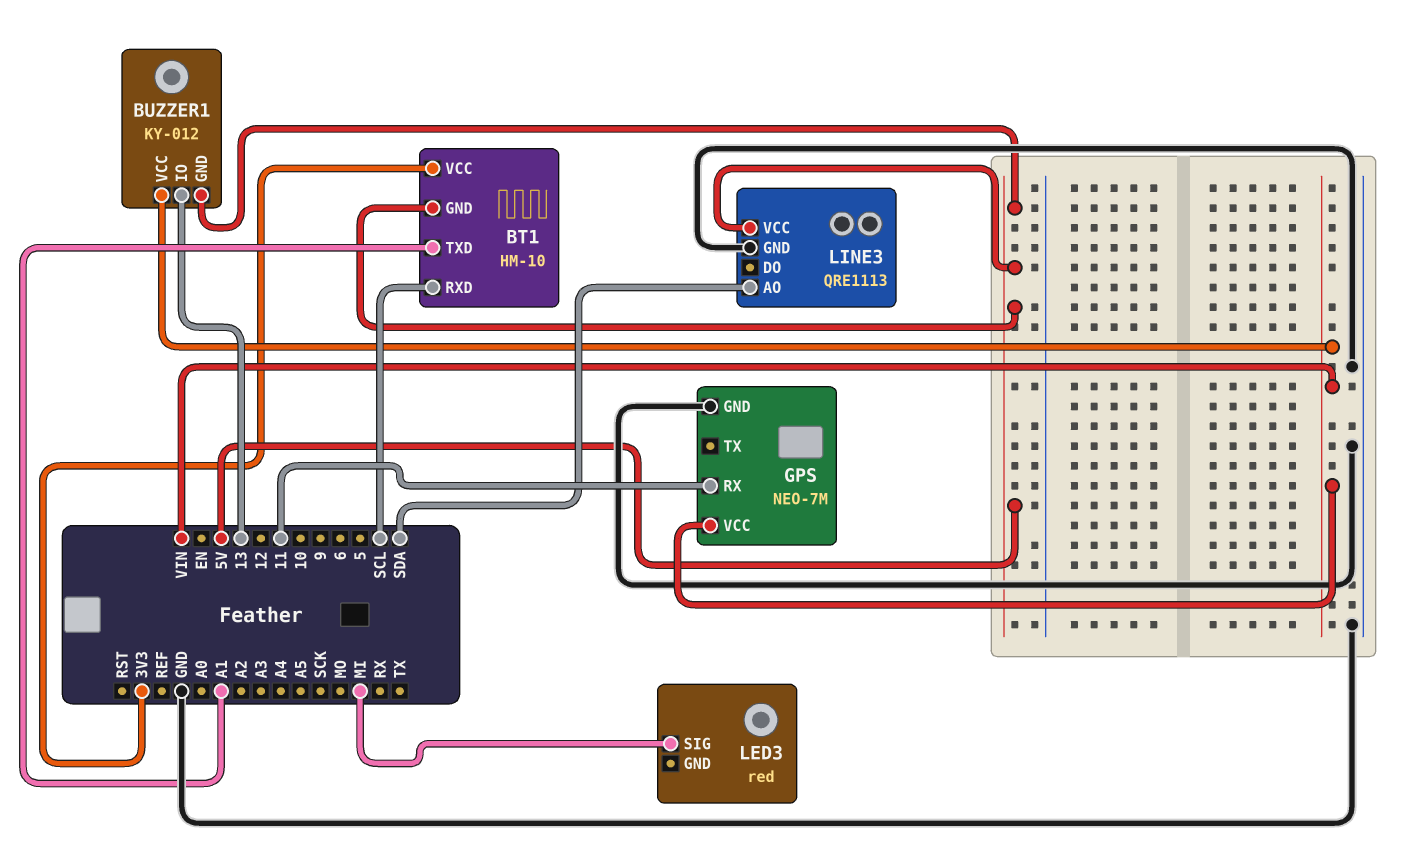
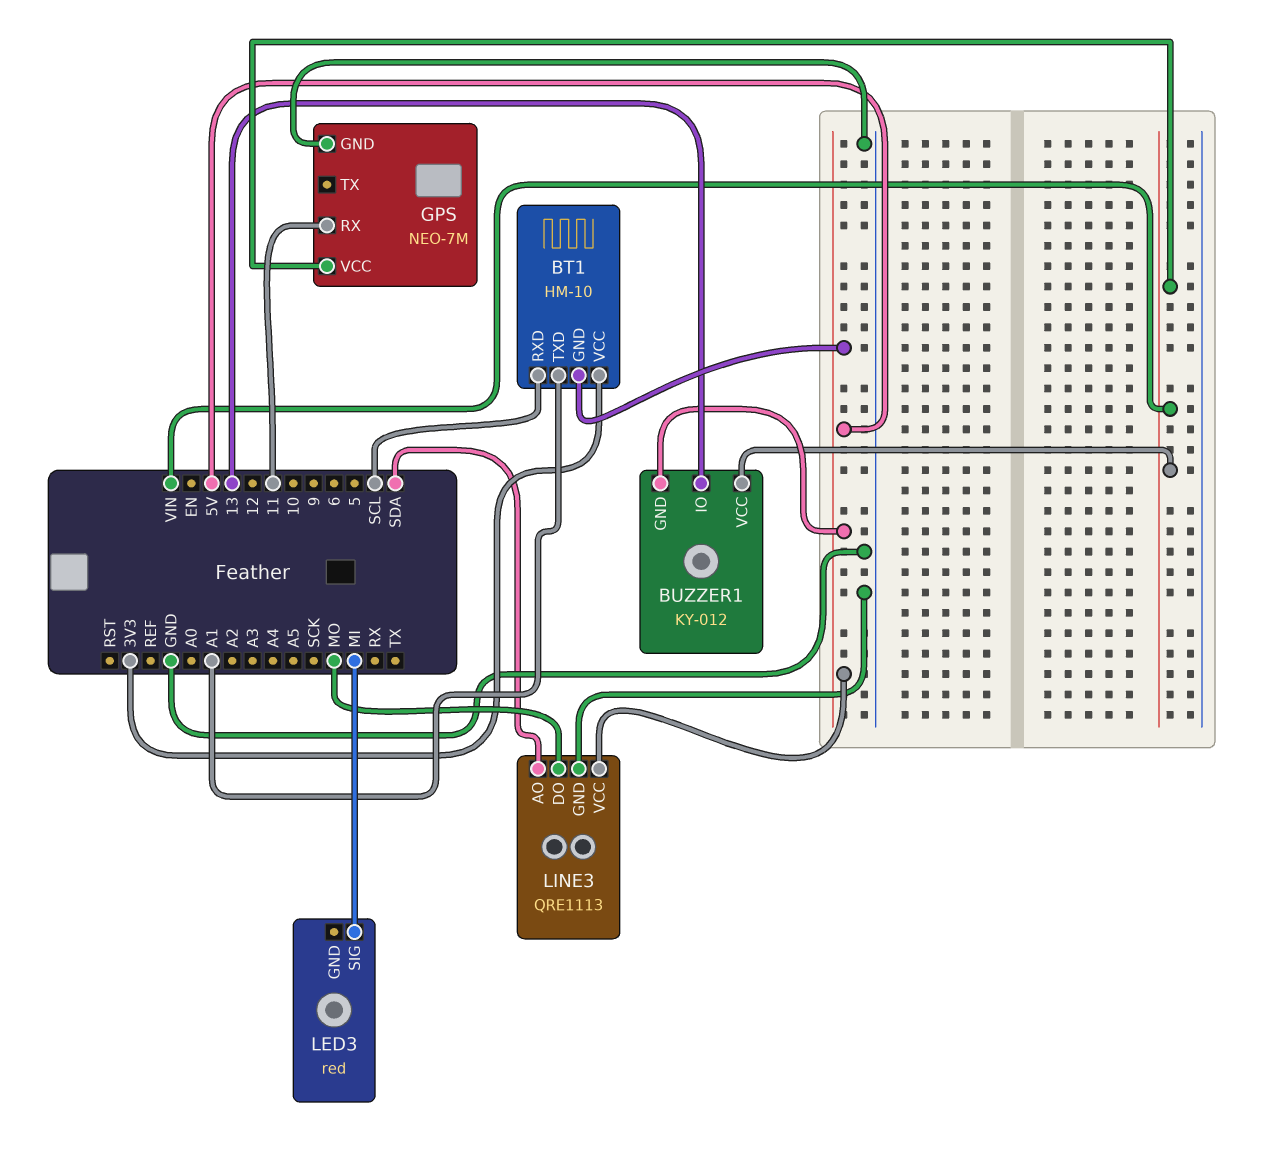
LINE3 pin DO: none -> MO

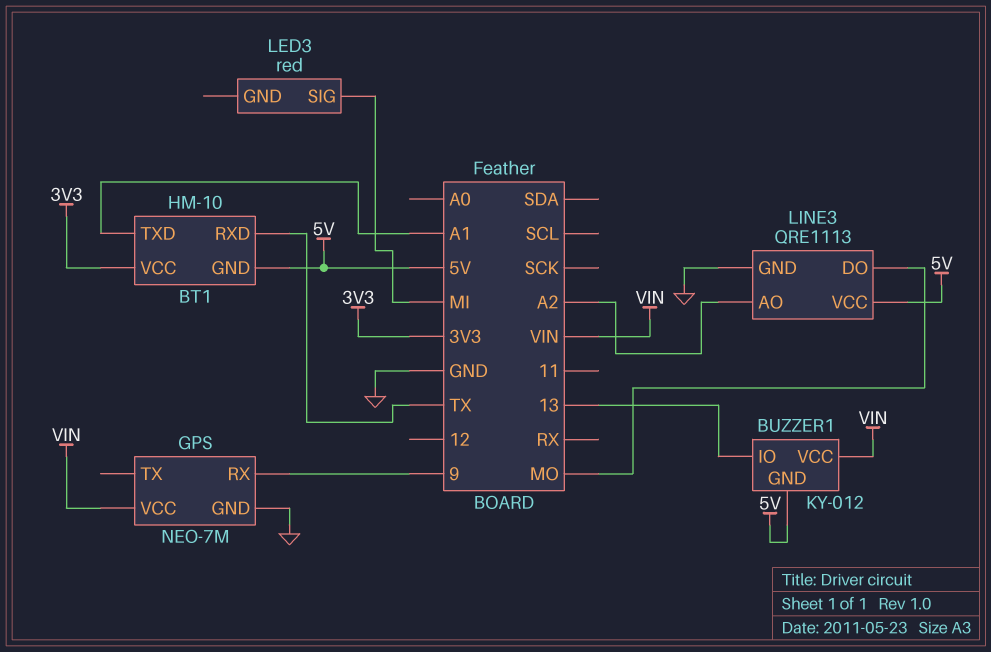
BT1 pin RXD: SCL -> TX
GPS pin RX: 11 -> 9
LINE3 pin AO: SDA -> A2

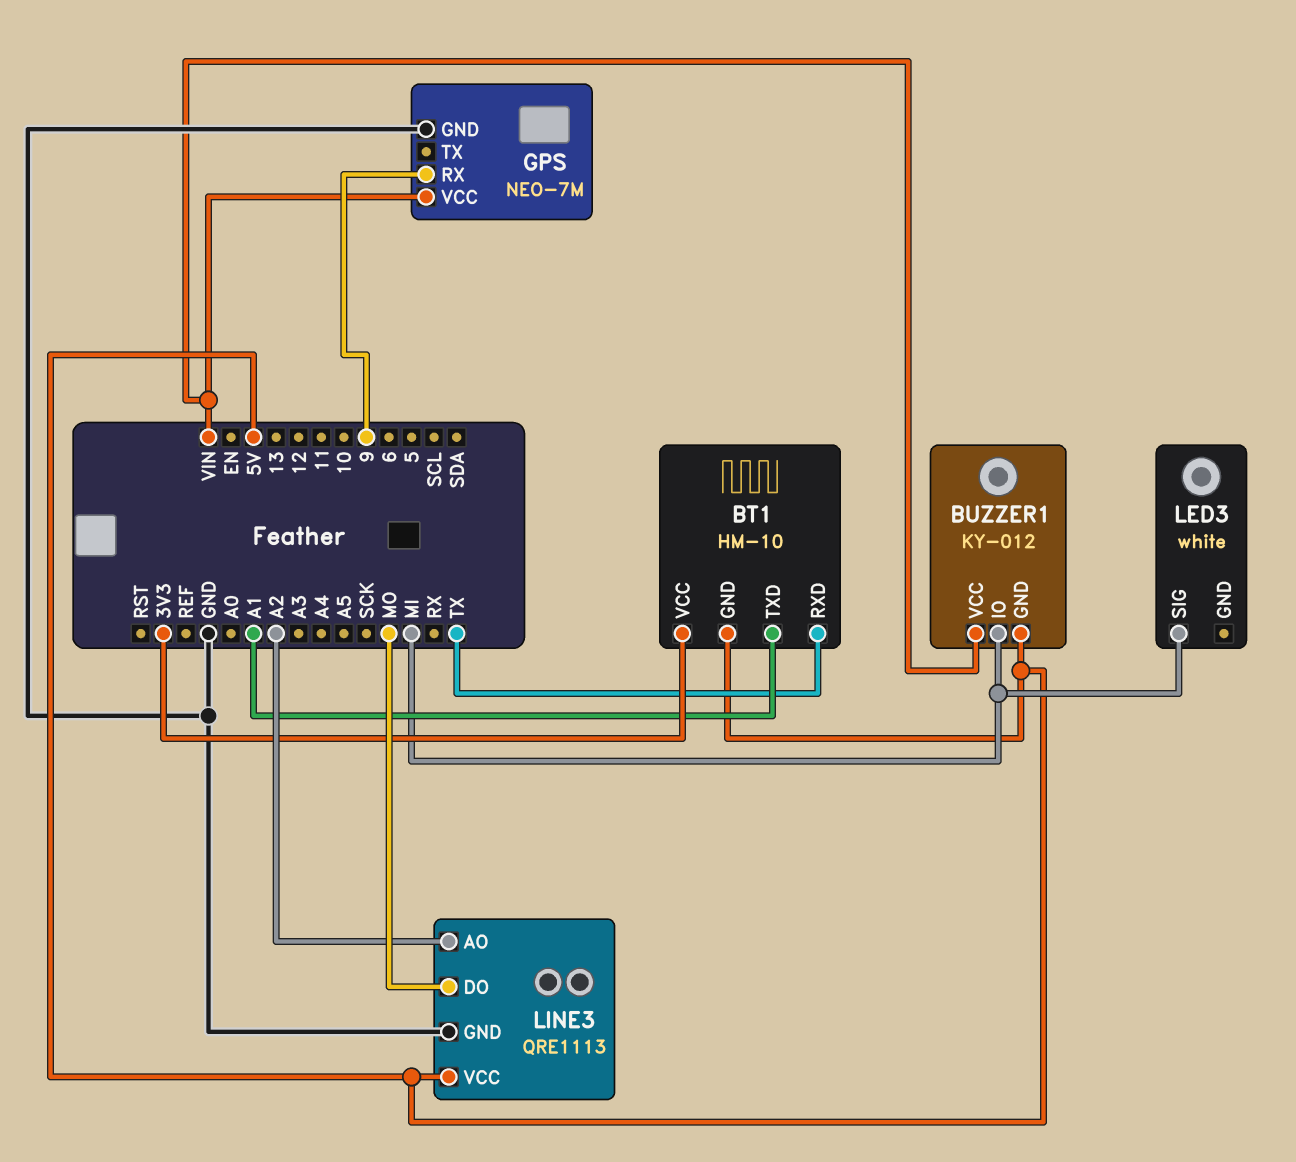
BUZZER1 pin IO: 13 -> MI
LED3: red -> white

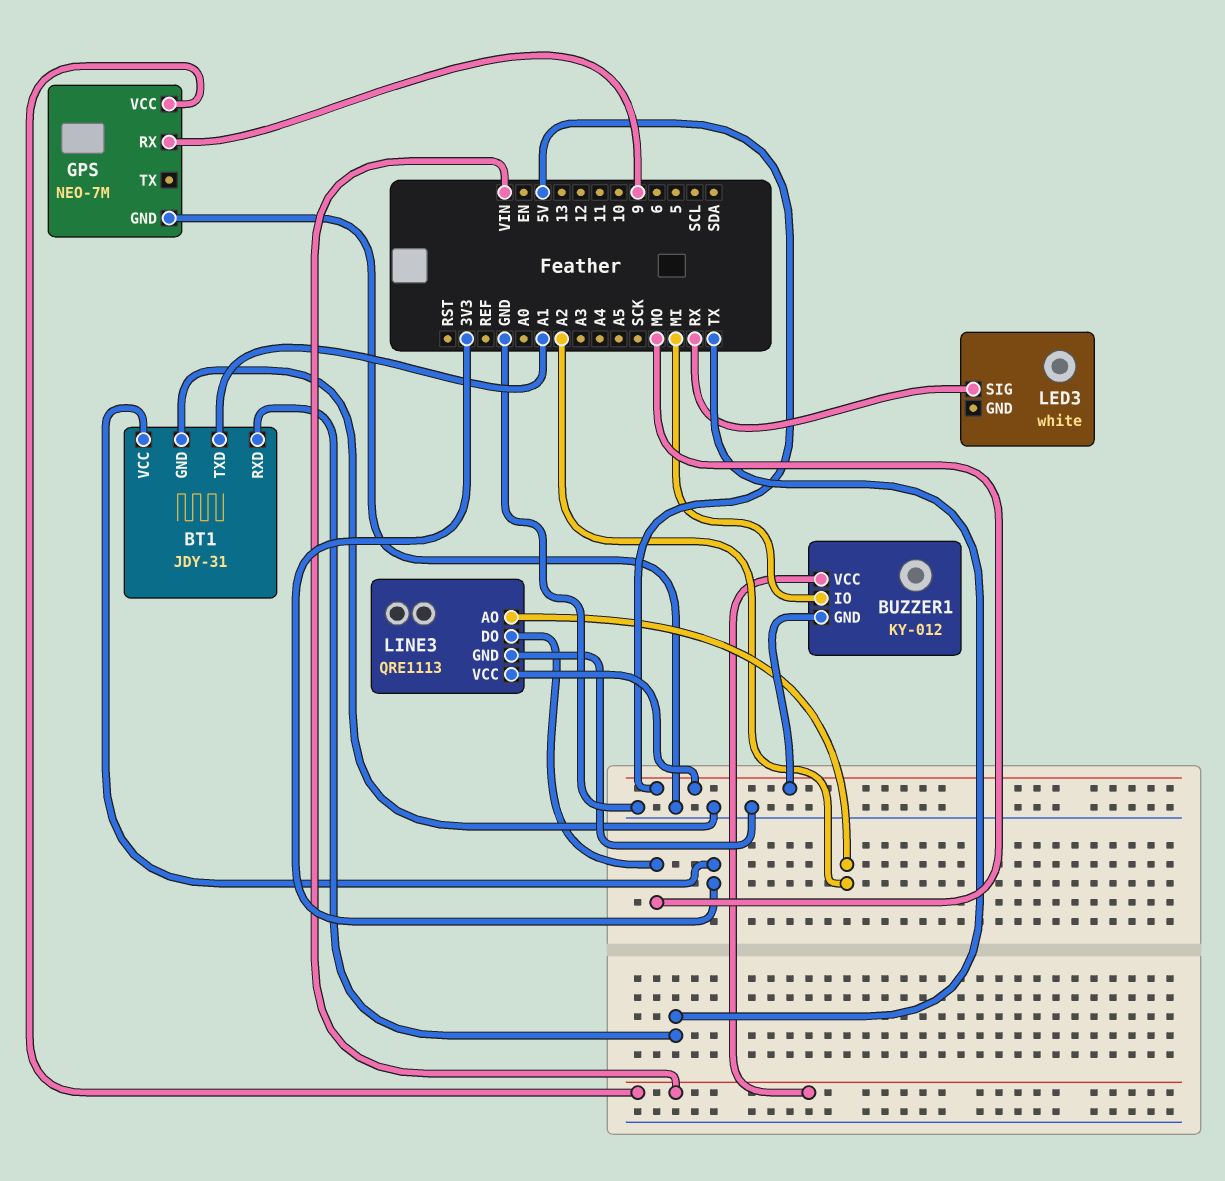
BT1: HM-10 -> JDY-31
BT1 pin GND: 5V -> GND
LED3 pin SIG: MI -> RX

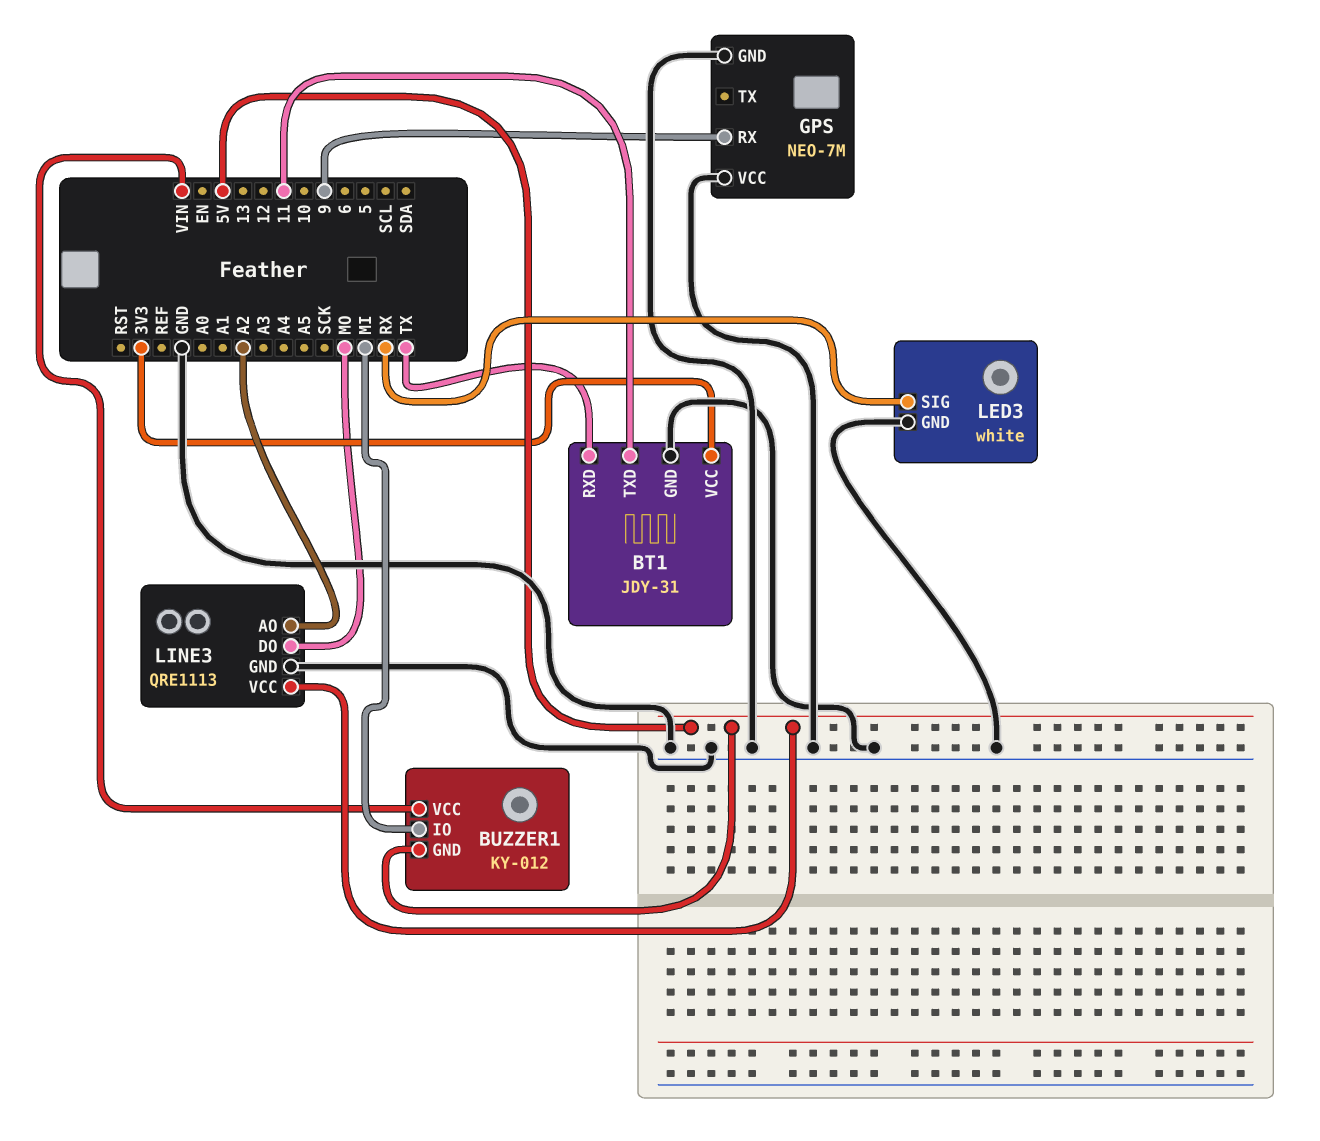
BT1 pin TXD: A1 -> 11
GPS pin VCC: VIN -> GND
LED3 pin GND: none -> GND

